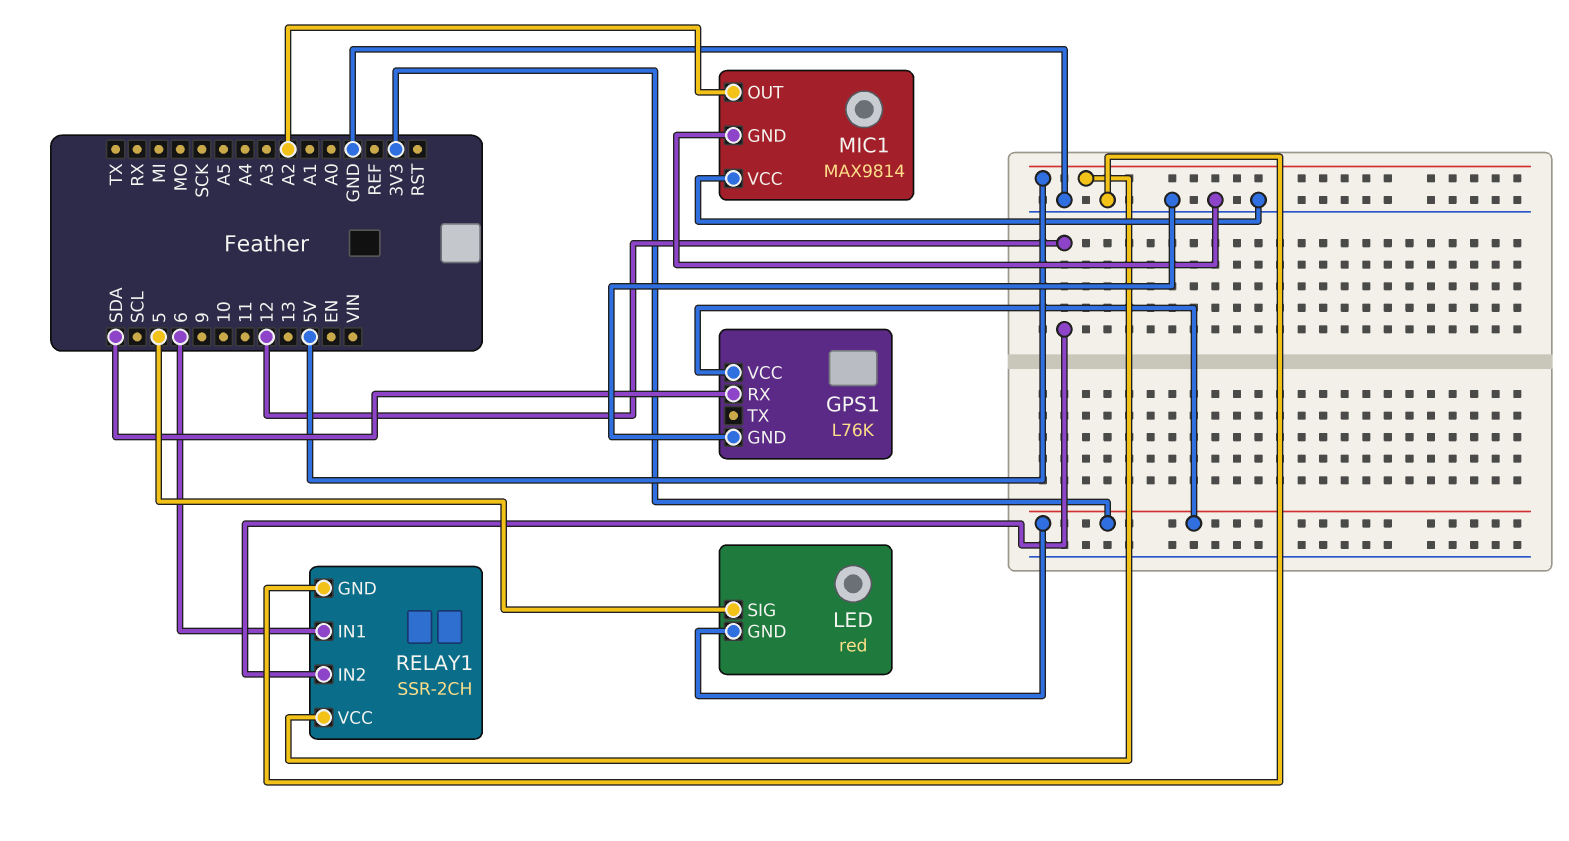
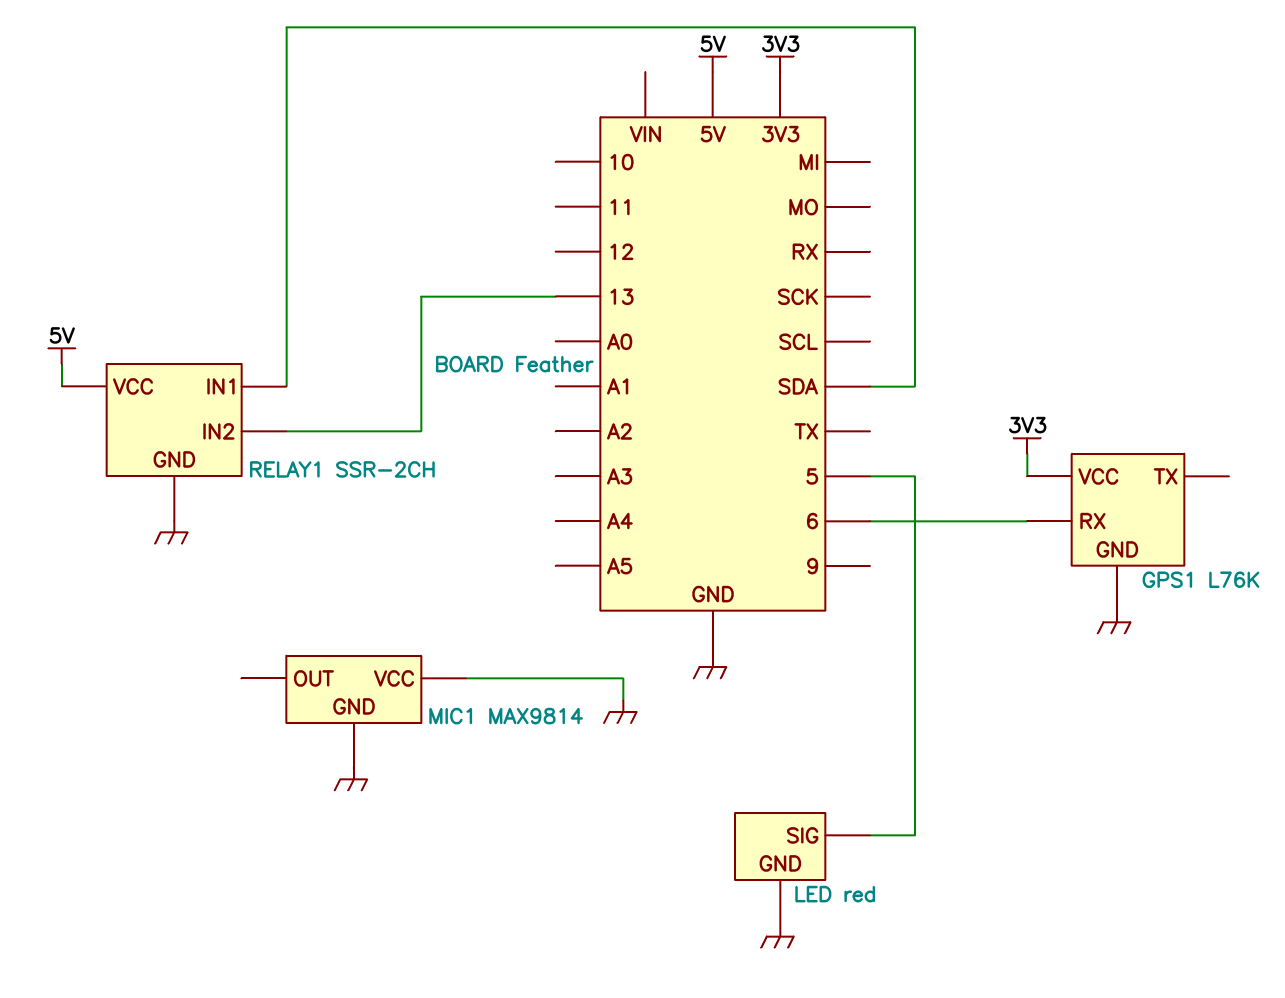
GPS1 pin RX: SDA -> 6
LED pin GND: 3V3 -> GND
MIC1 pin OUT: A2 -> none
RELAY1 pin IN1: 6 -> SDA
RELAY1 pin IN2: 12 -> 13

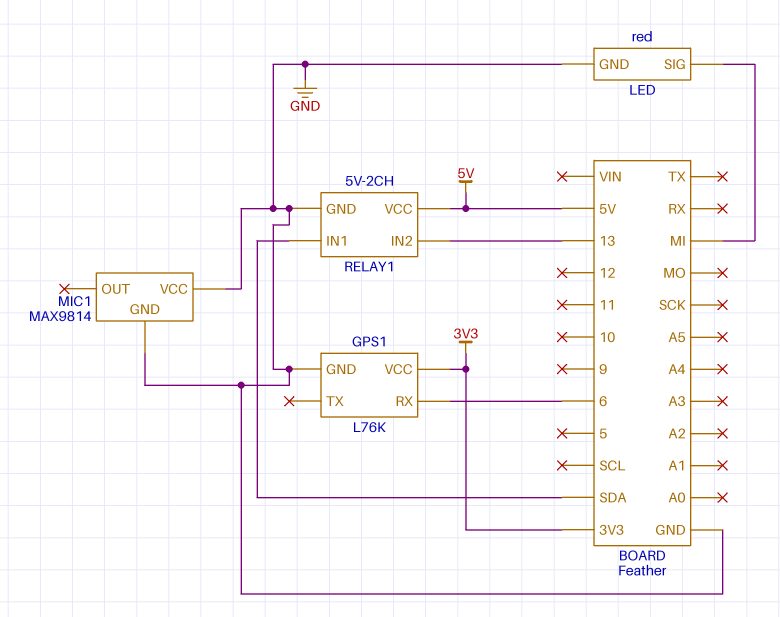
LED pin SIG: 5 -> MI
RELAY1: SSR-2CH -> 5V-2CH

